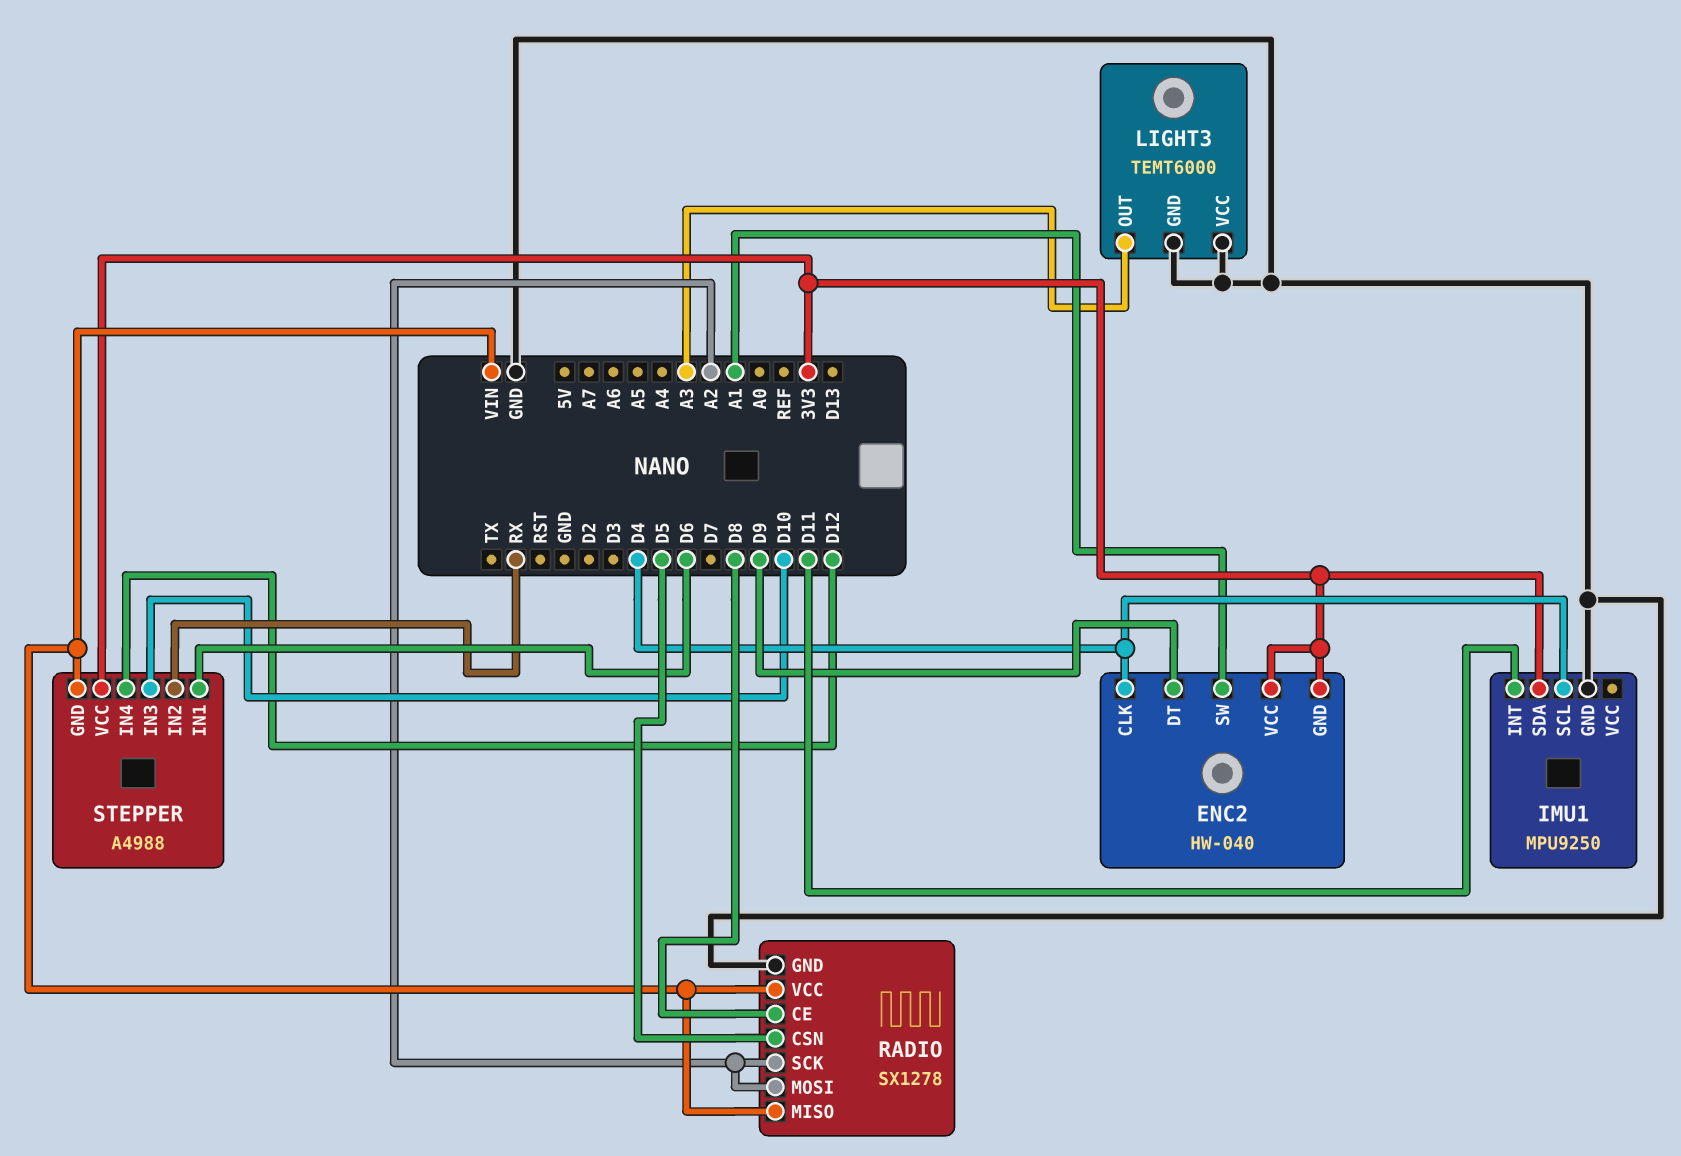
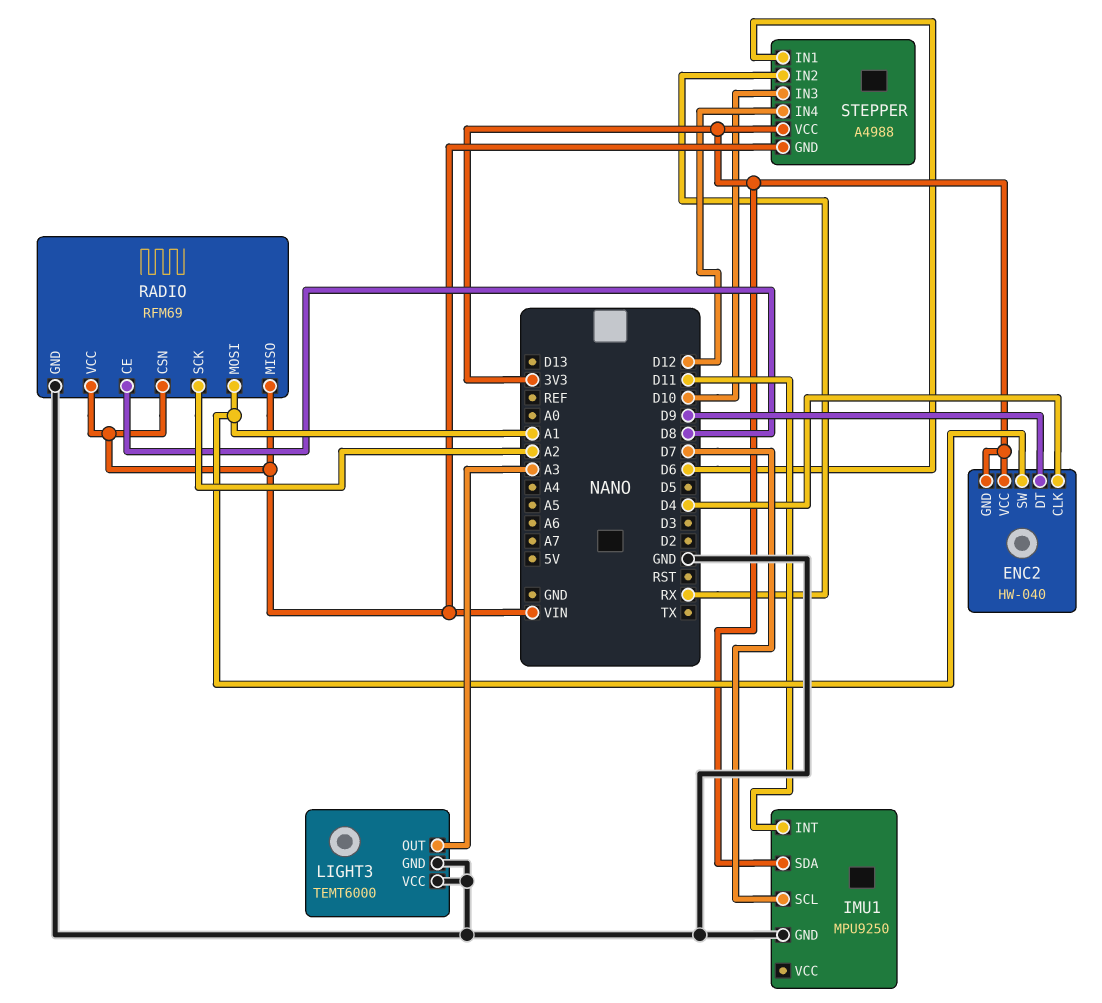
IMU1 pin SCL: D4 -> D7
RADIO: SX1278 -> RFM69
RADIO pin CSN: D5 -> VIN
RADIO pin MOSI: A2 -> A1

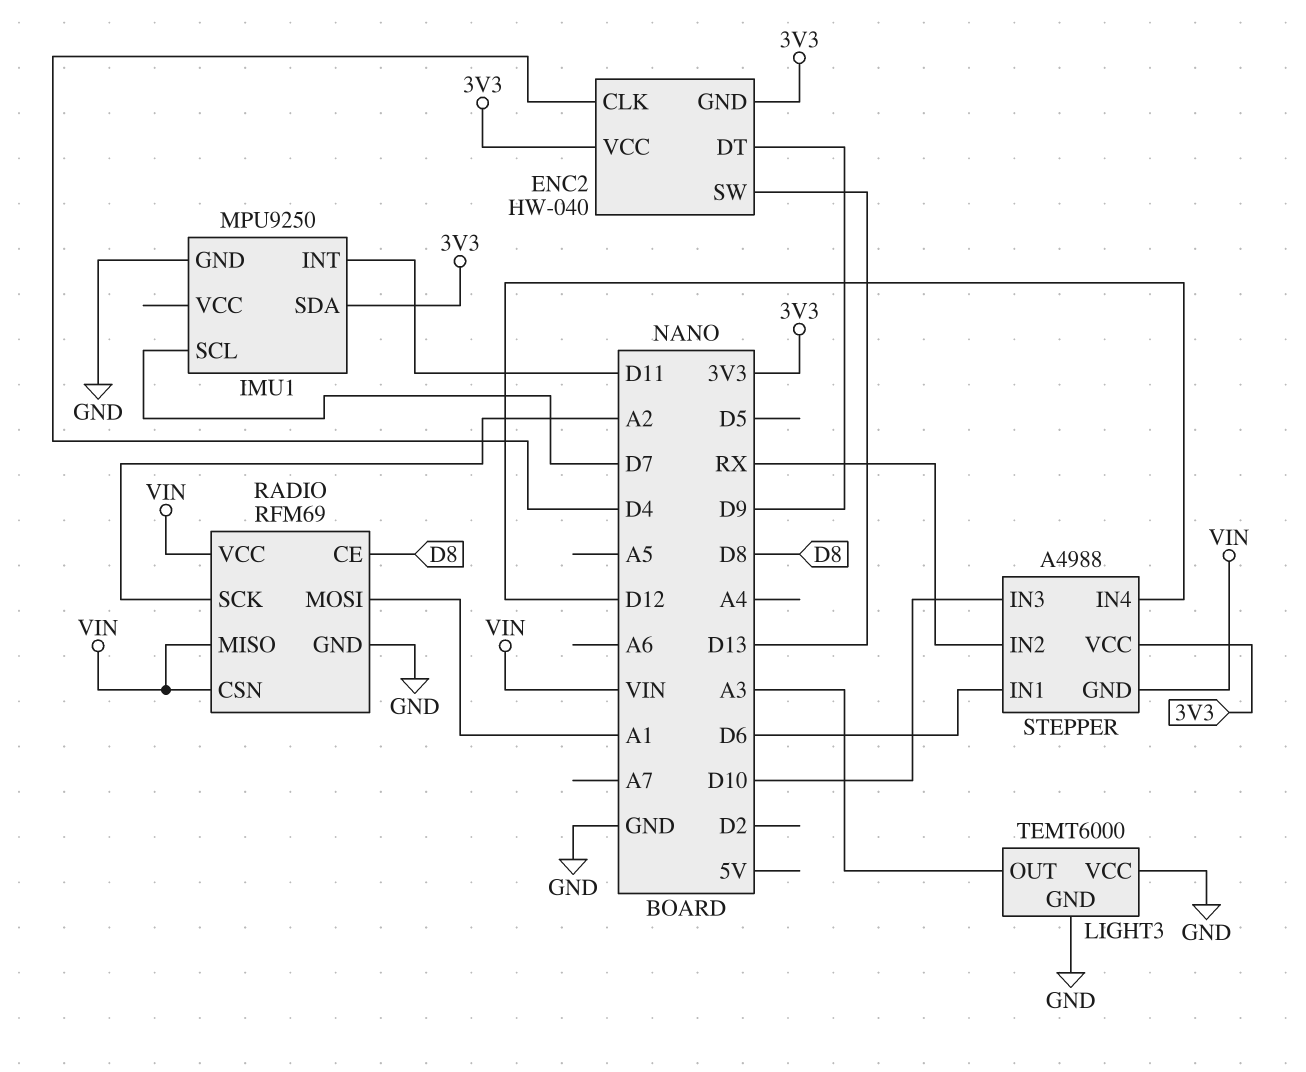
ENC2 pin SW: A1 -> D13

